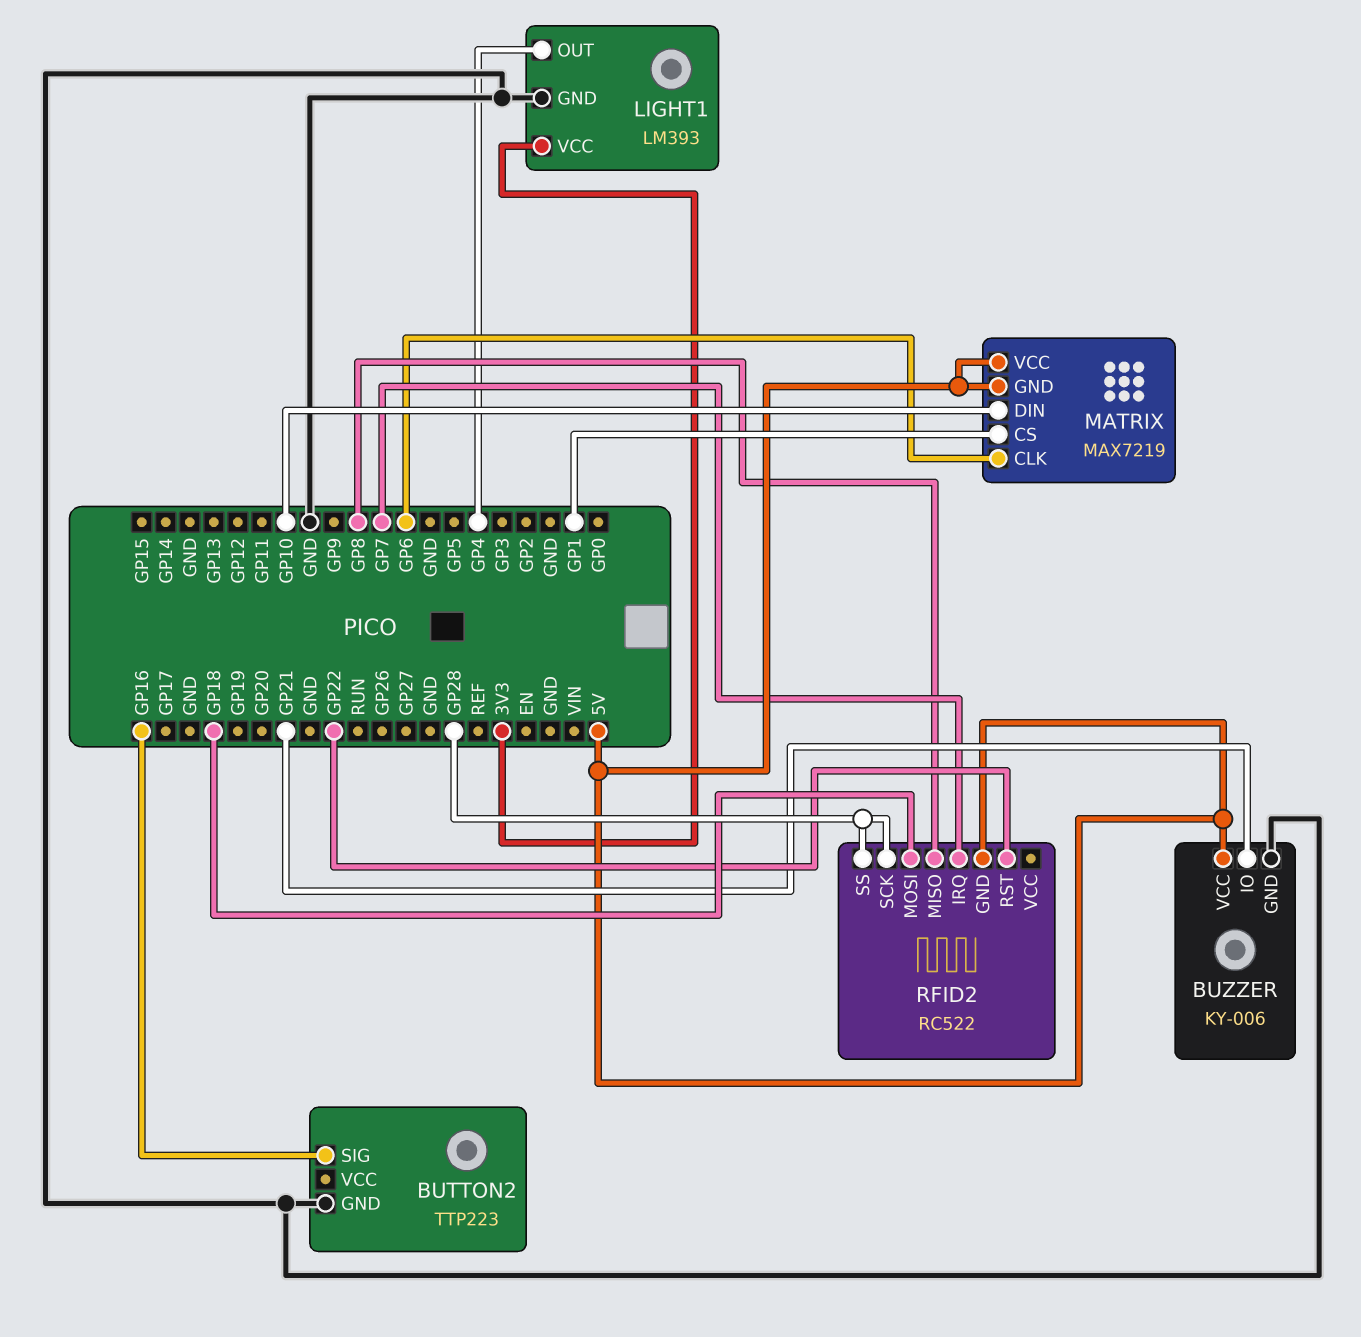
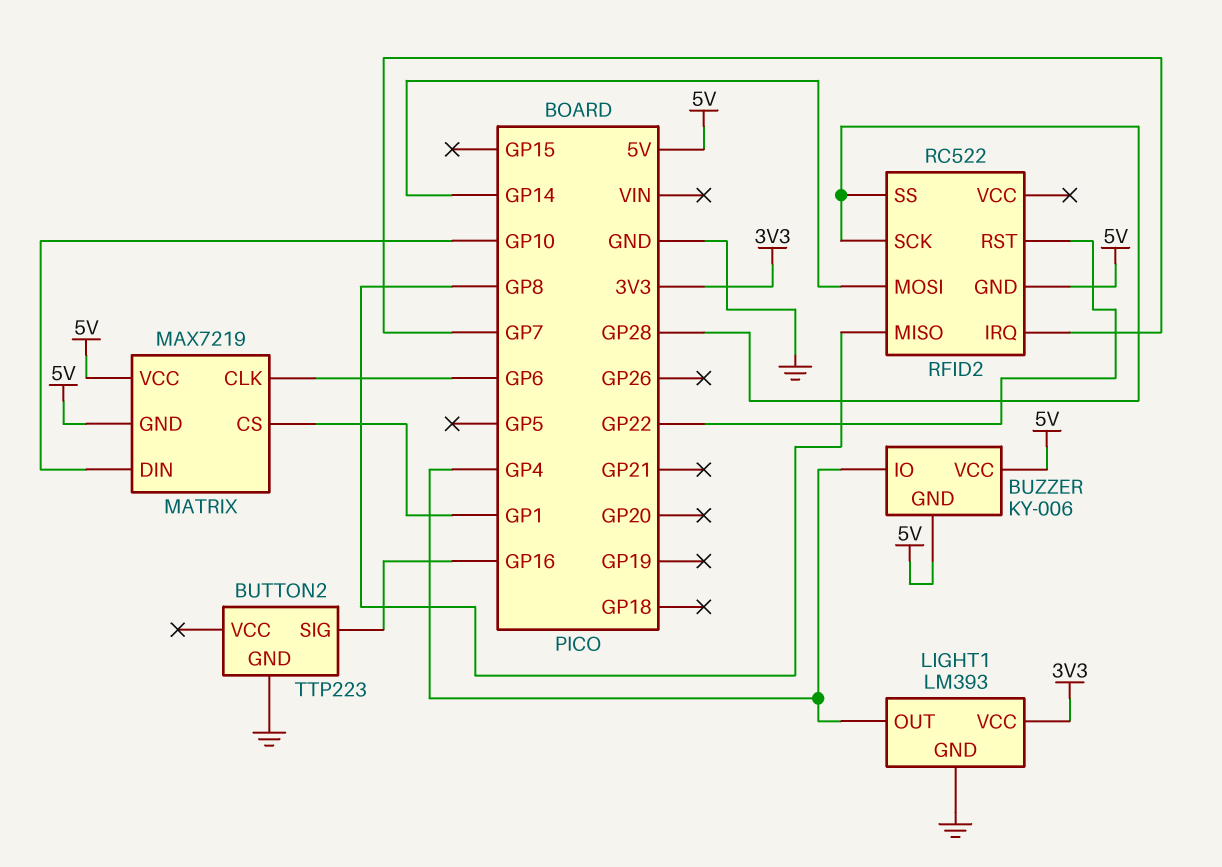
BUZZER pin GND: GND -> 5V
BUZZER pin IO: GP21 -> GP4
RFID2 pin MOSI: GP18 -> GP14

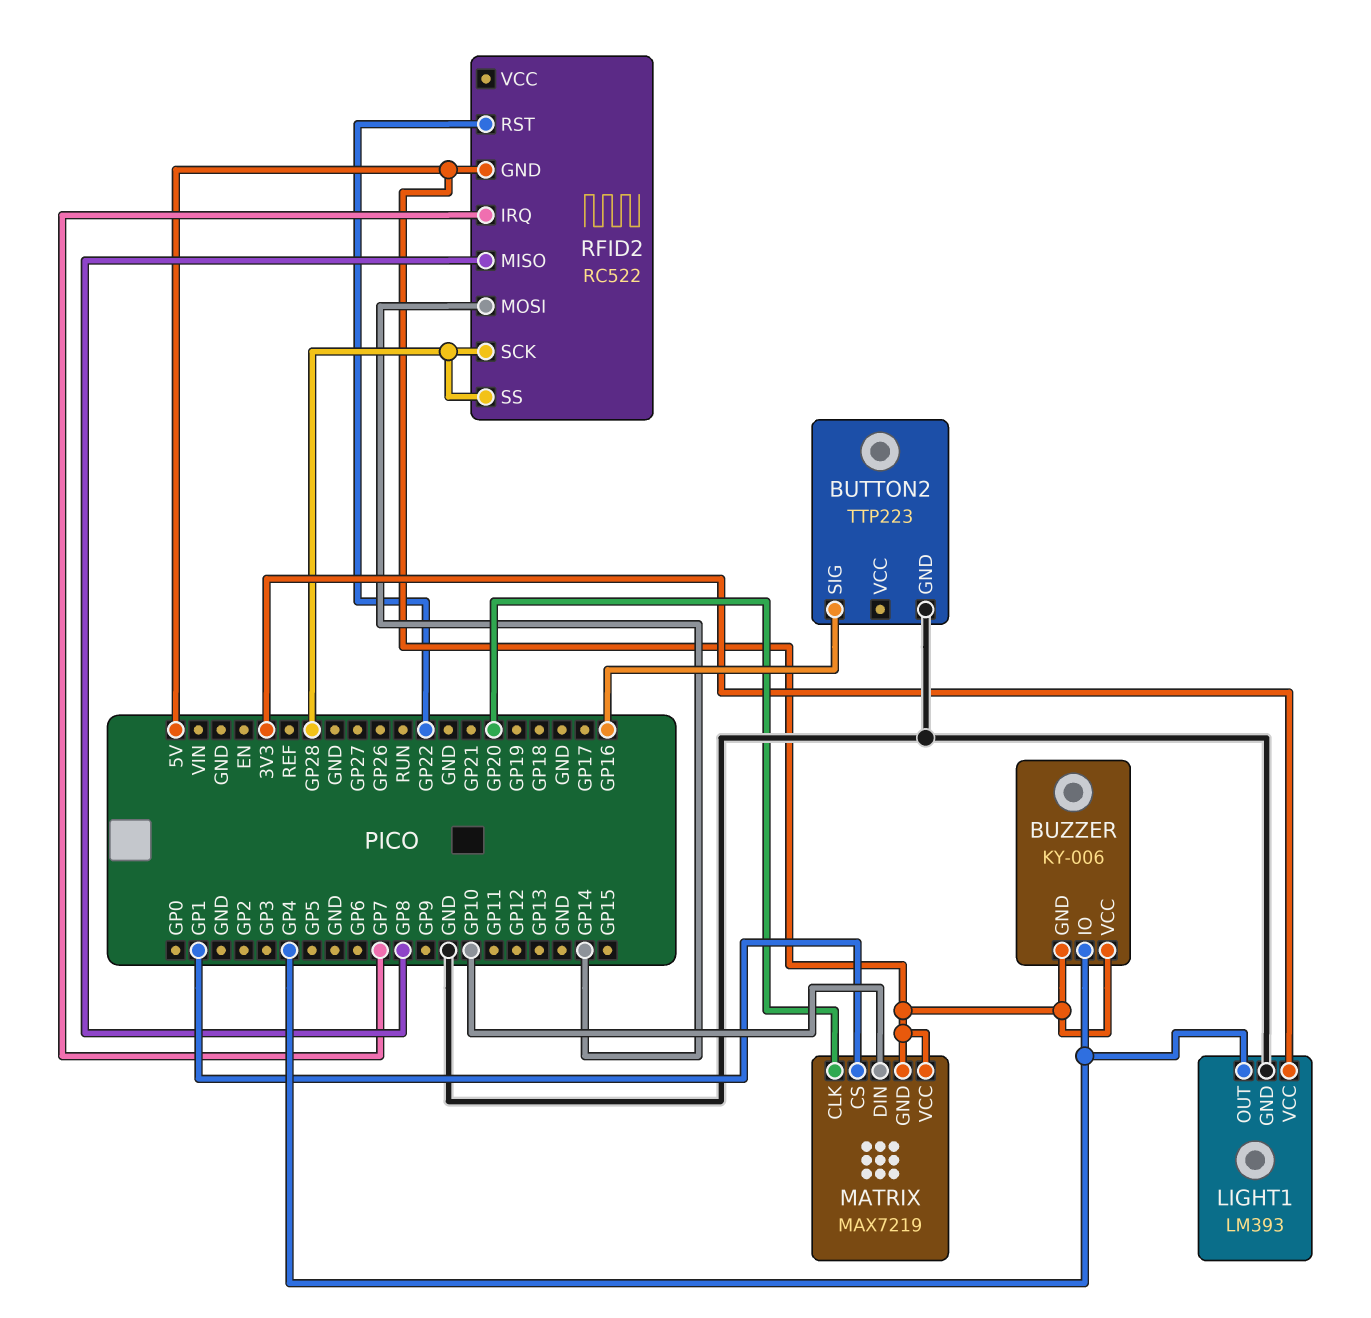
MATRIX pin CLK: GP6 -> GP20

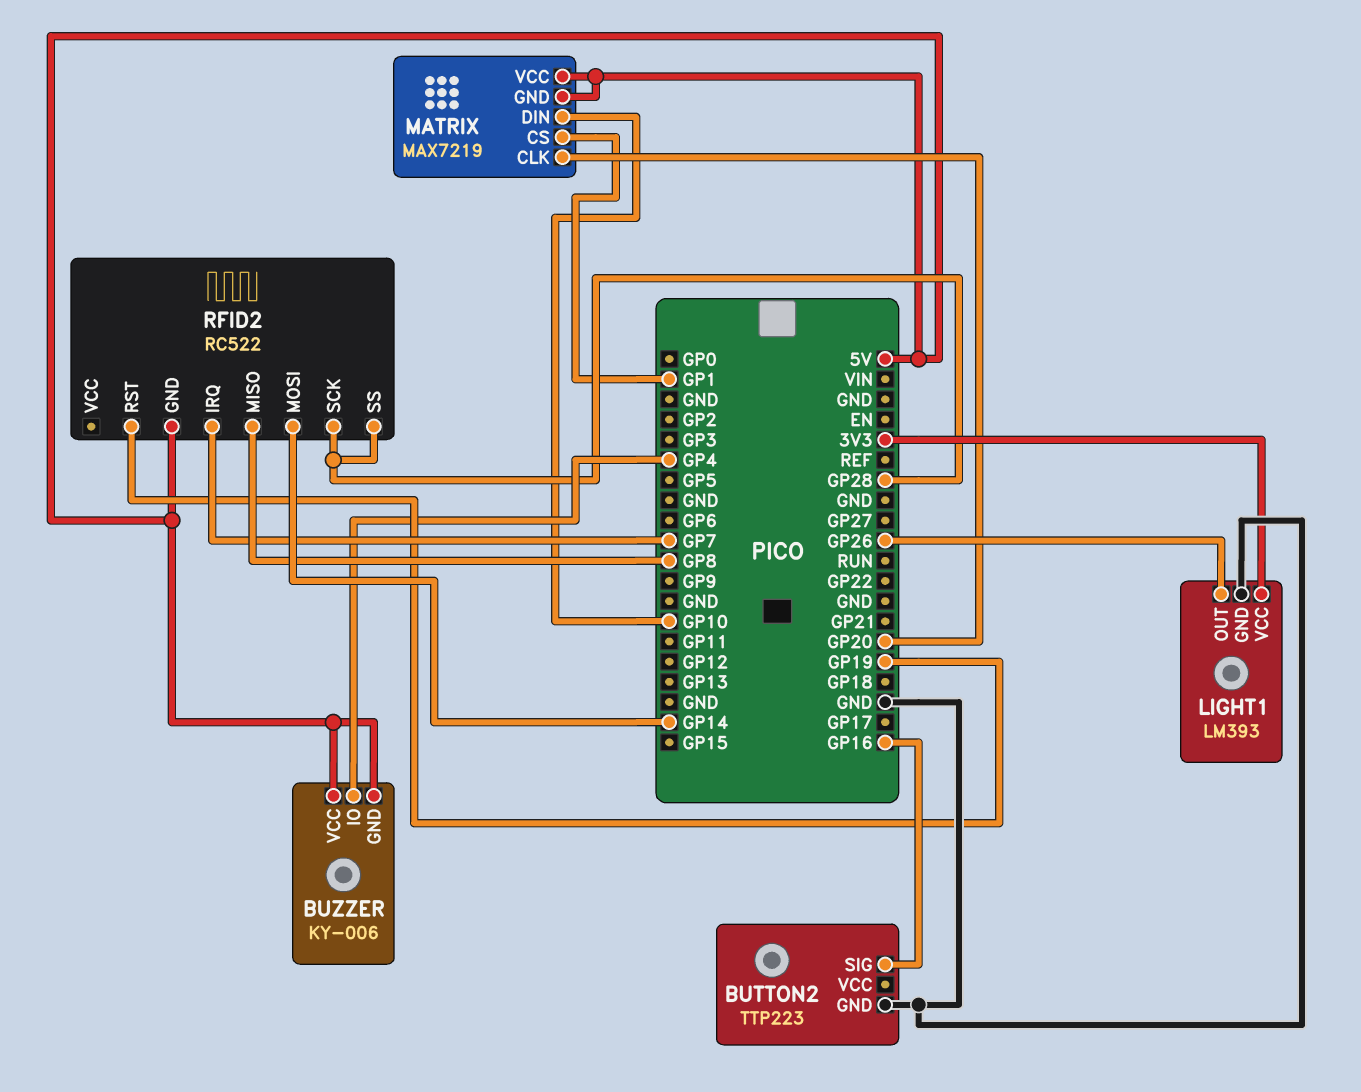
LIGHT1 pin OUT: GP4 -> GP26
RFID2 pin RST: GP22 -> GP19

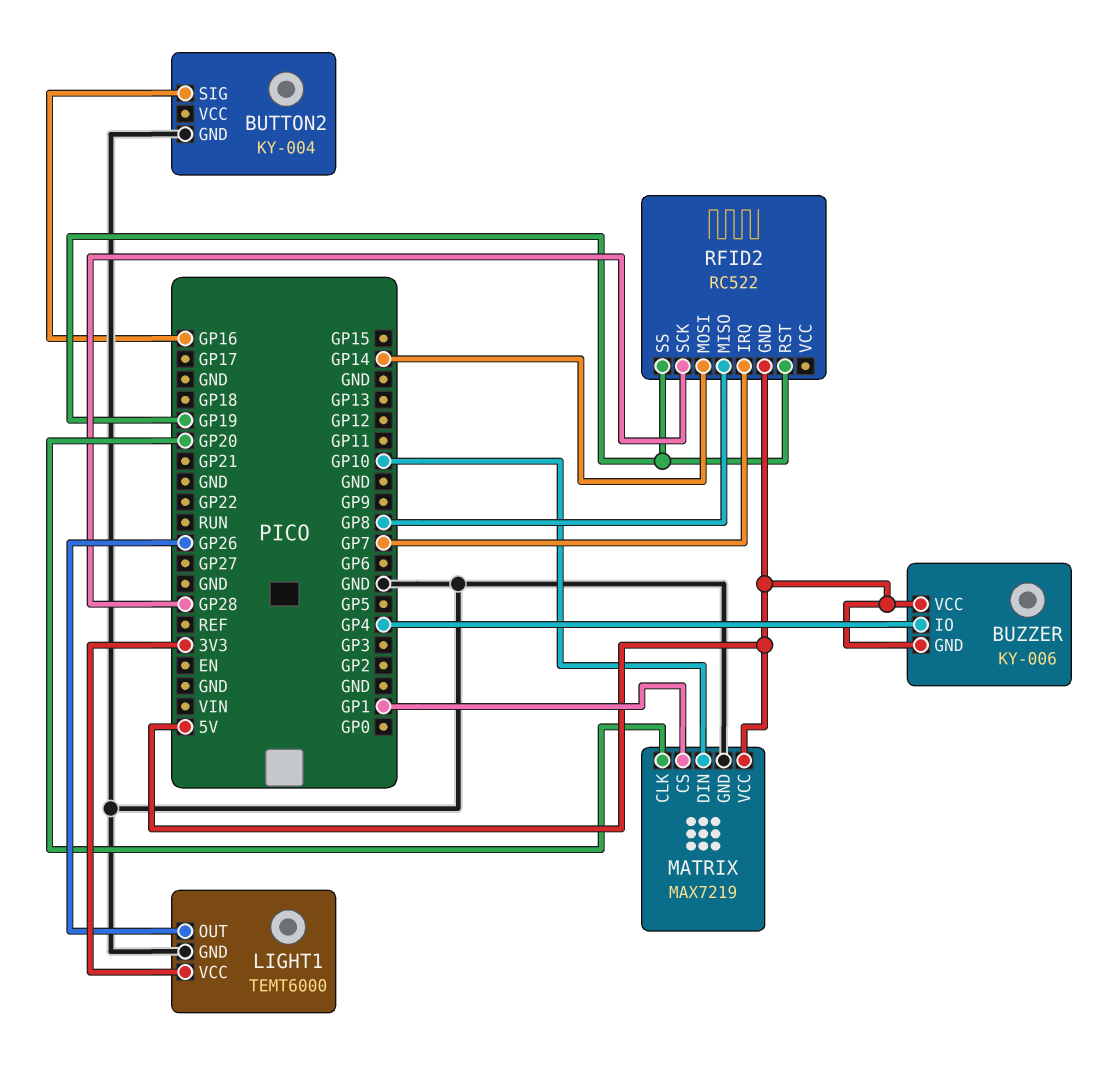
BUTTON2: TTP223 -> KY-004
LIGHT1: LM393 -> TEMT6000
MATRIX pin GND: 5V -> GND
RFID2 pin SS: GP28 -> GP19

